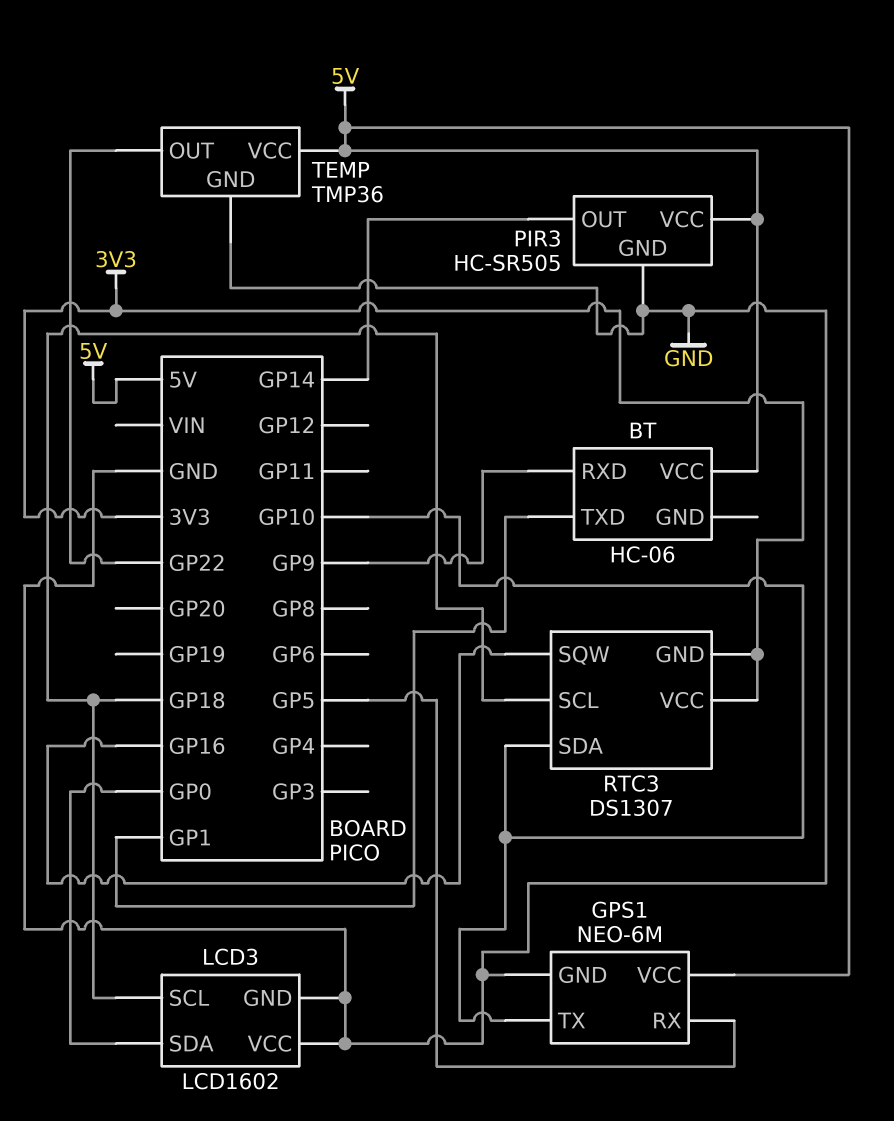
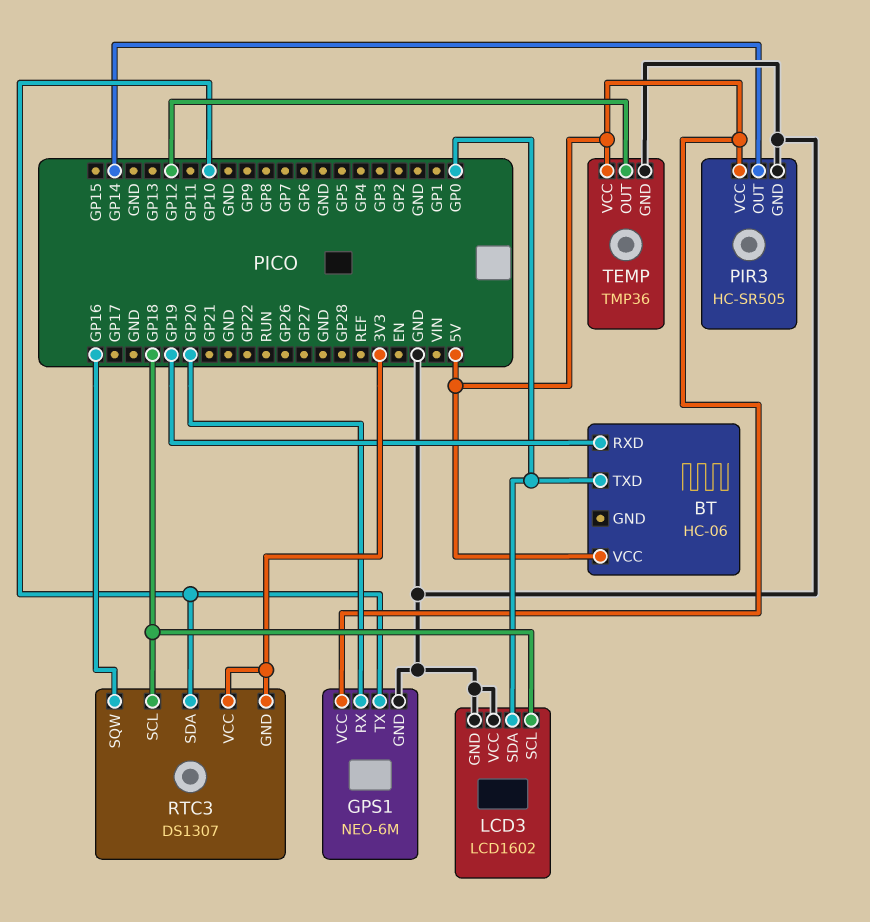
BT pin RXD: GP9 -> GP19
BT pin TXD: GP1 -> GP0
GPS1 pin RX: GP5 -> GP20
TEMP pin OUT: GP22 -> GP12

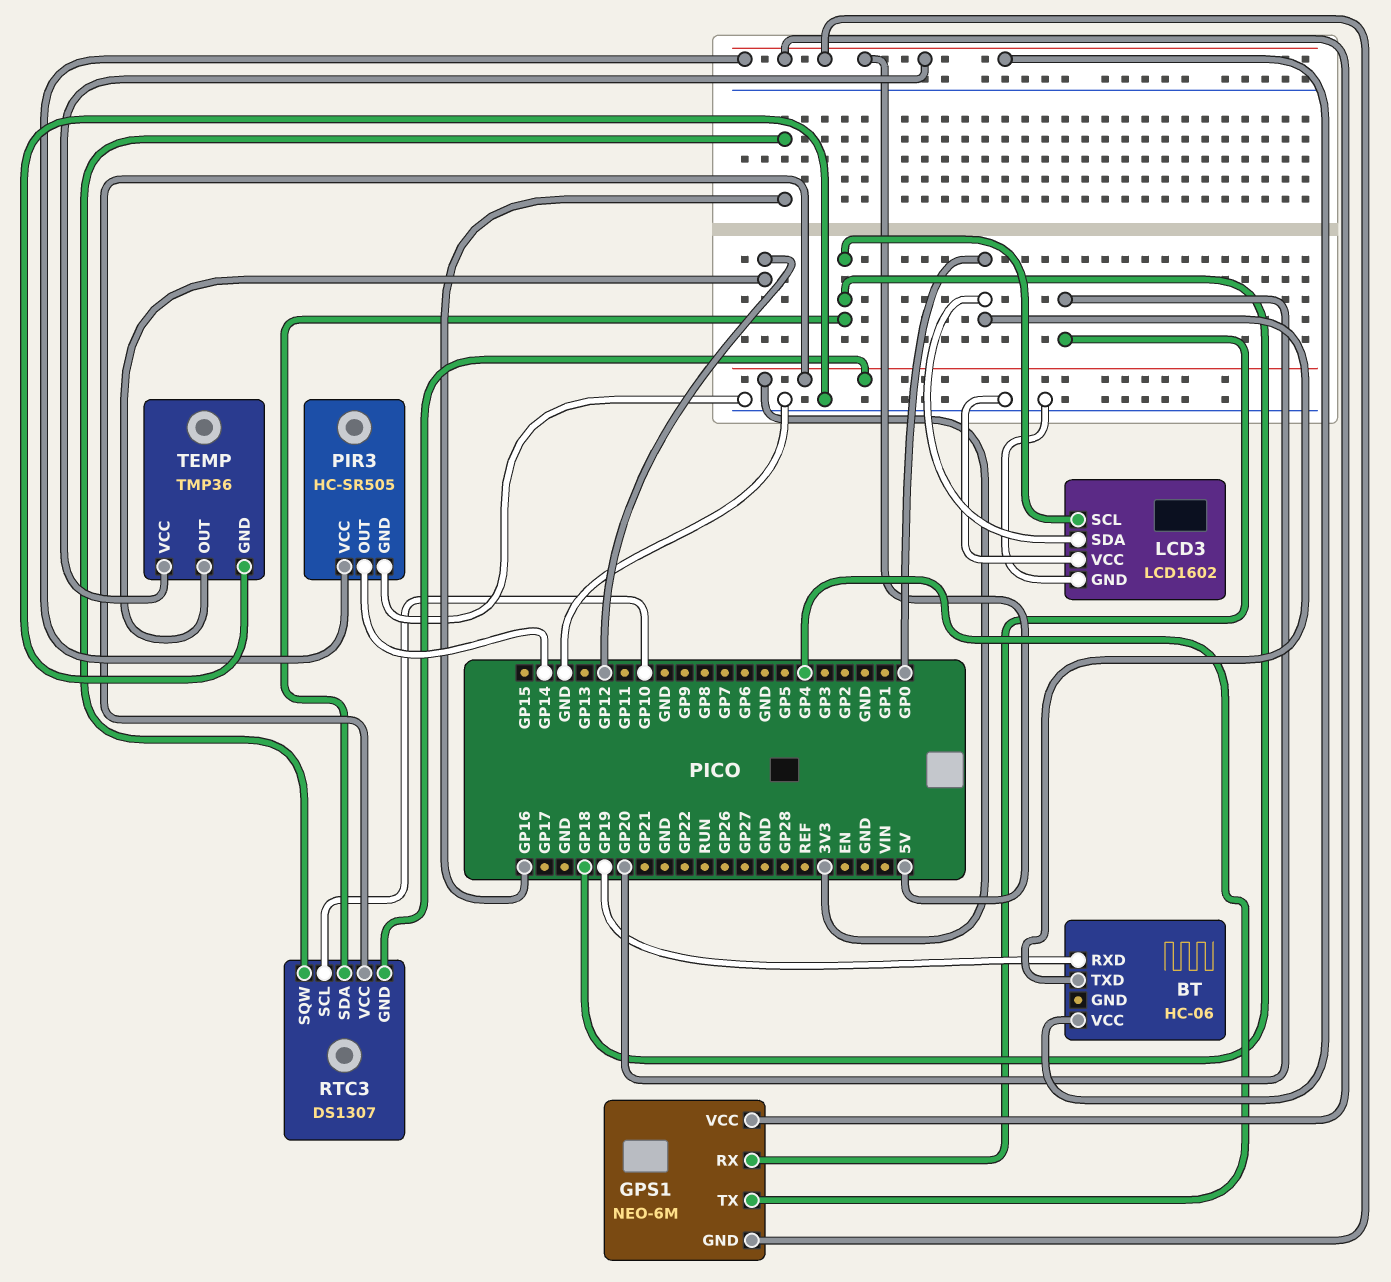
GPS1 pin GND: GND -> 5V
GPS1 pin TX: GP10 -> GP4
RTC3 pin SCL: GP18 -> GP10
RTC3 pin SDA: GP10 -> GP18

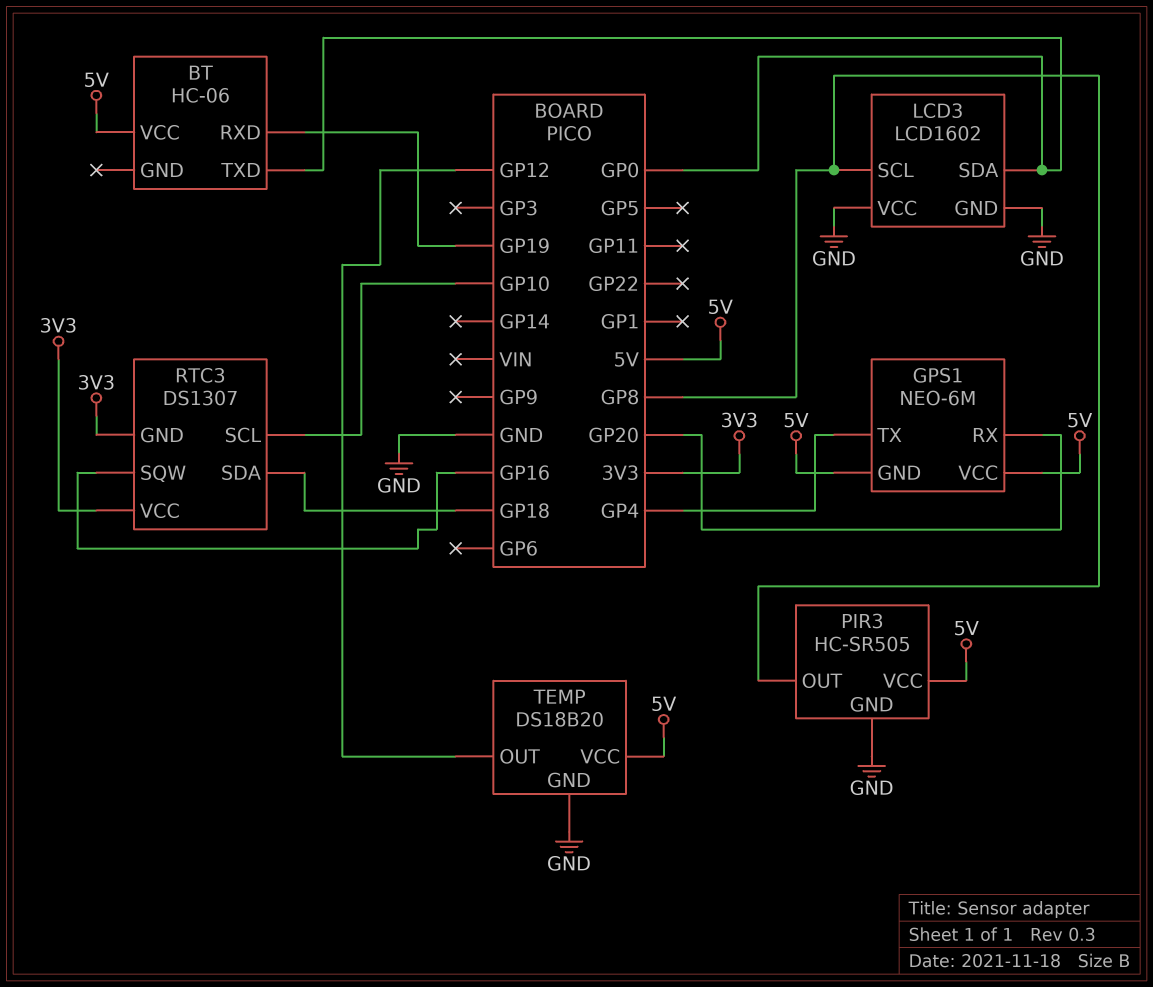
LCD3 pin SCL: GP18 -> GP8
PIR3 pin OUT: GP14 -> GP8
TEMP: TMP36 -> DS18B20

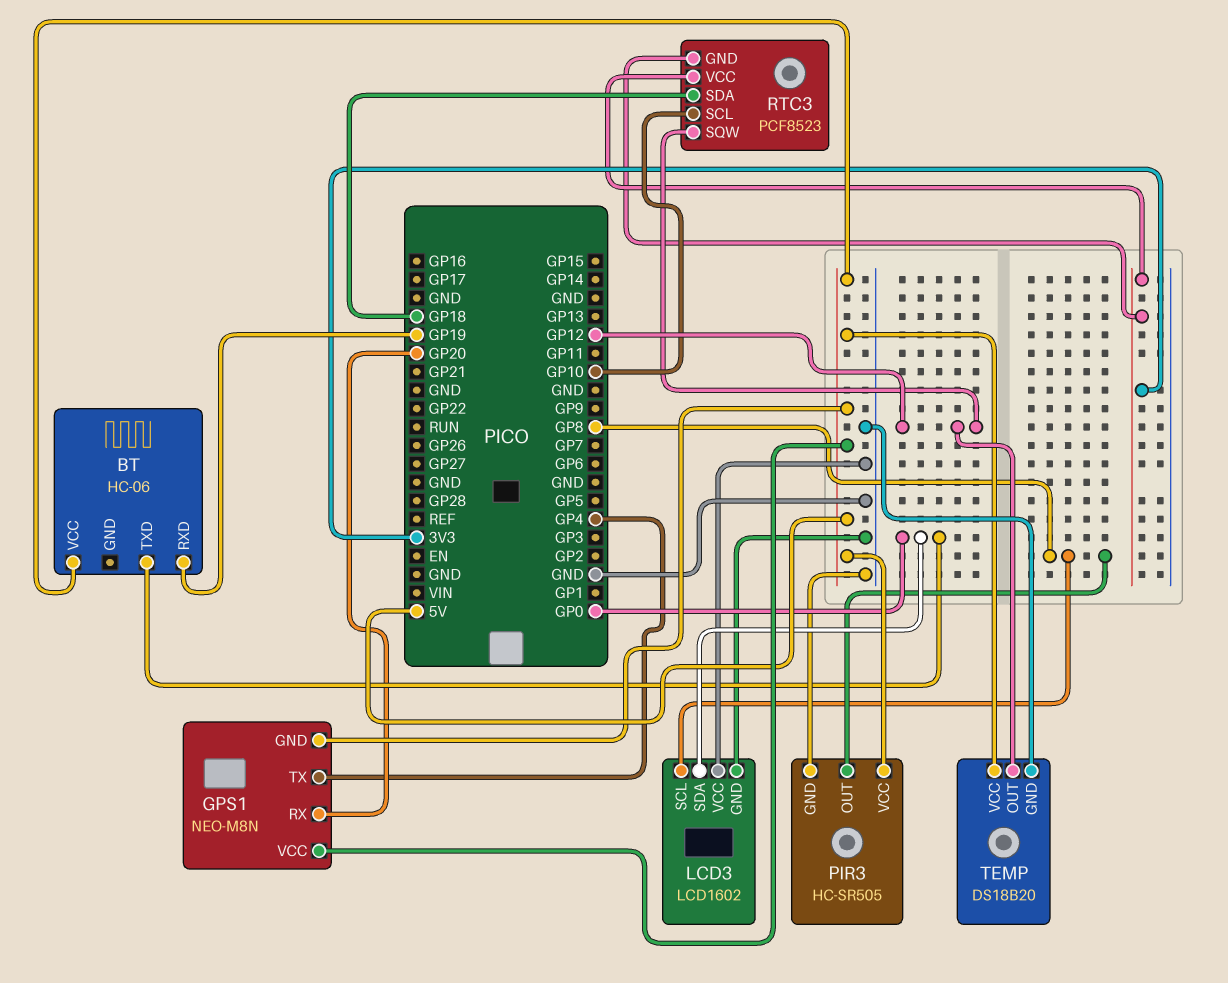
GPS1: NEO-6M -> NEO-M8N
RTC3: DS1307 -> PCF8523
RTC3 pin SQW: GP16 -> GP12

